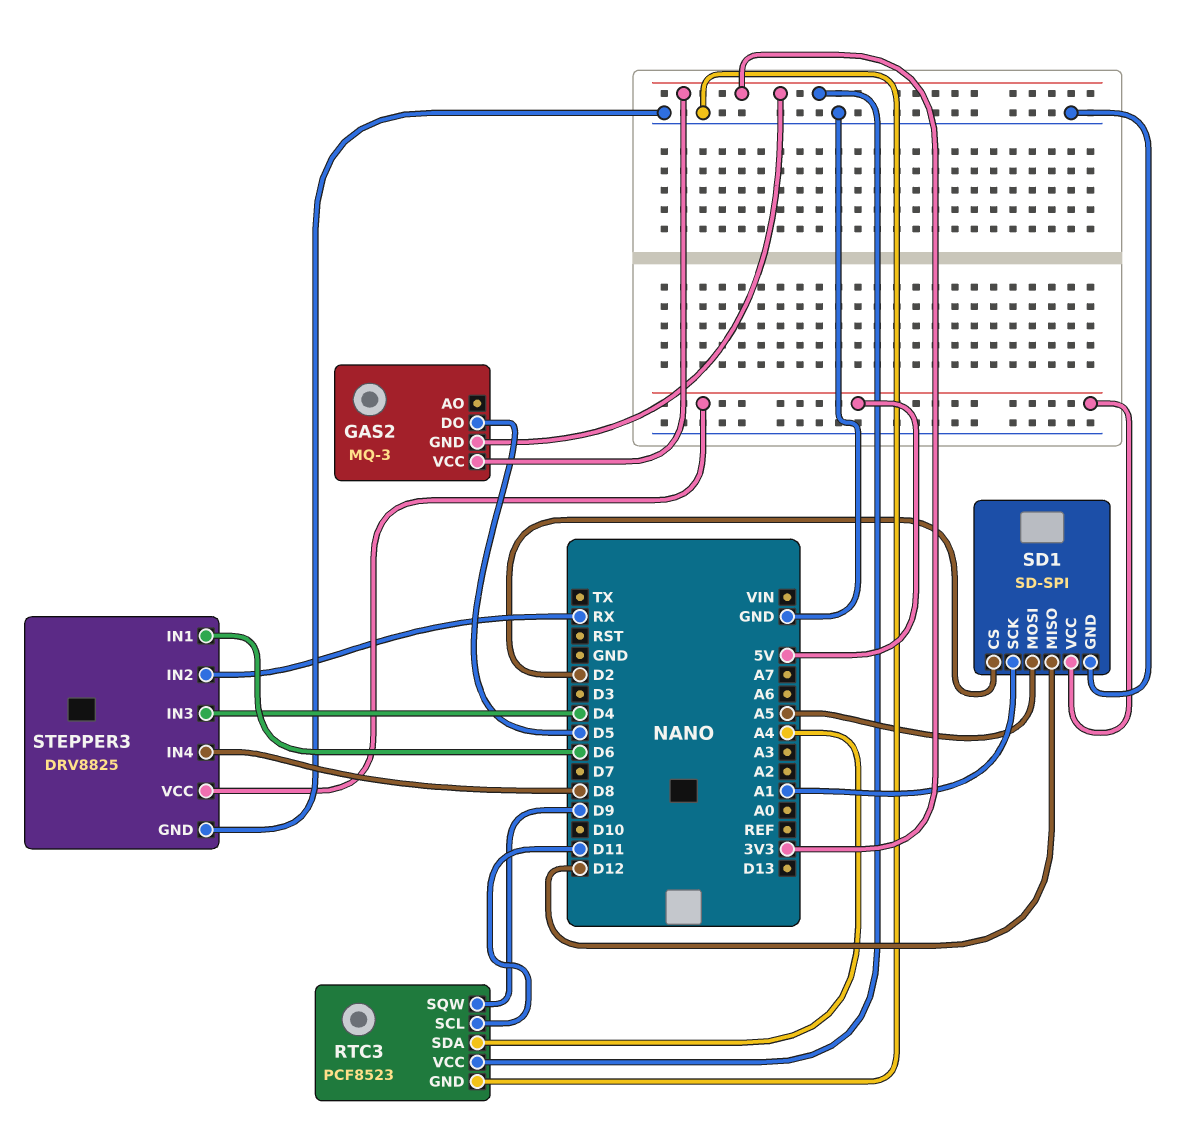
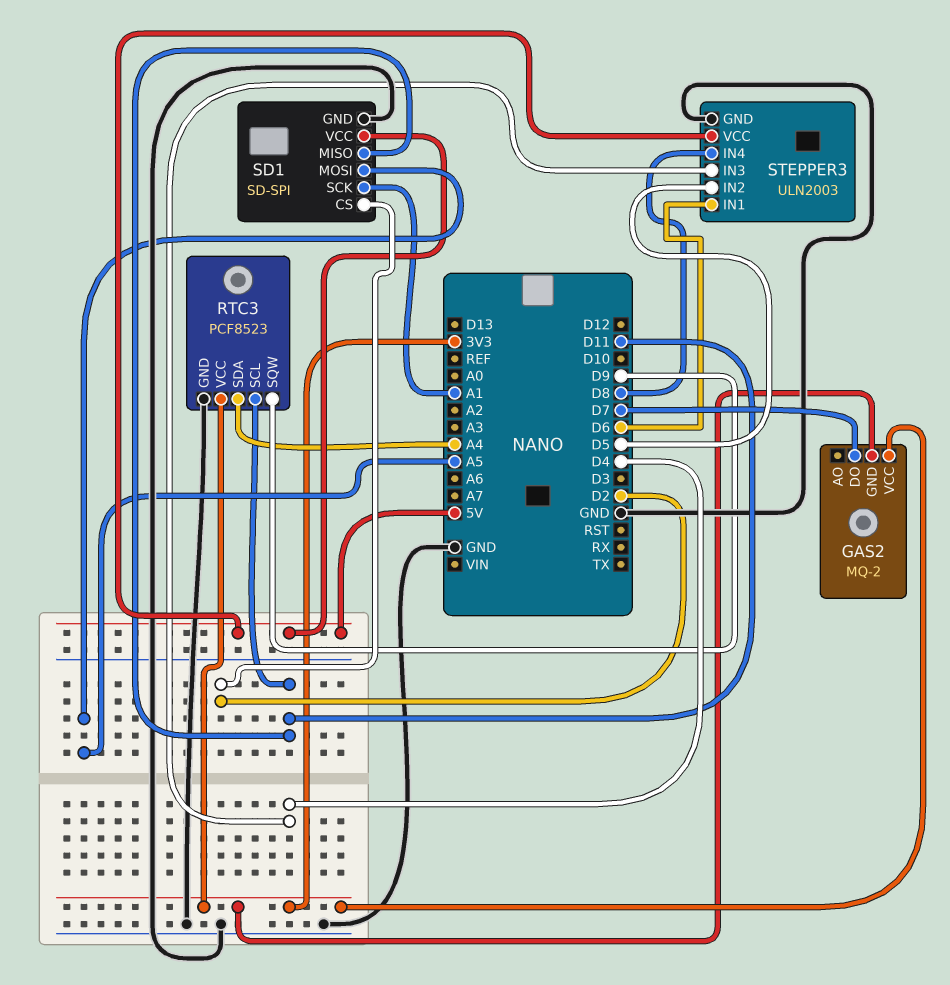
GAS2: MQ-3 -> MQ-2
GAS2 pin DO: D5 -> D7
SD1 pin MISO: D12 -> D11
STEPPER3: DRV8825 -> ULN2003
STEPPER3 pin IN2: RX -> D5

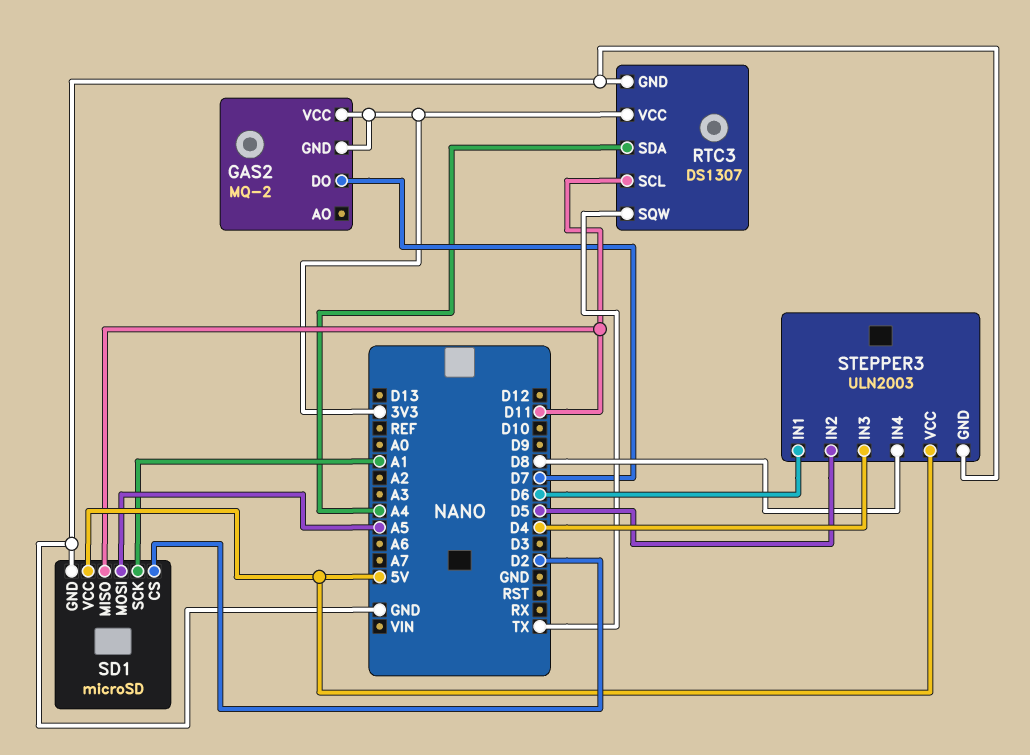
RTC3: PCF8523 -> DS1307
RTC3 pin SQW: D9 -> TX
SD1: SD-SPI -> microSD

